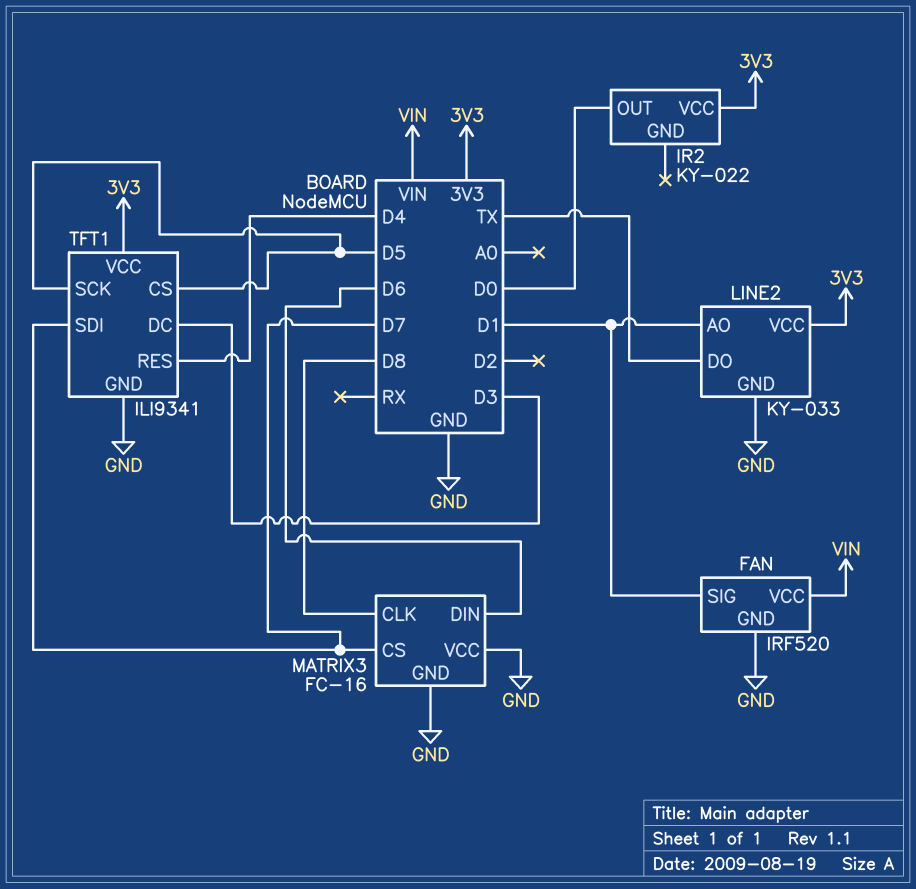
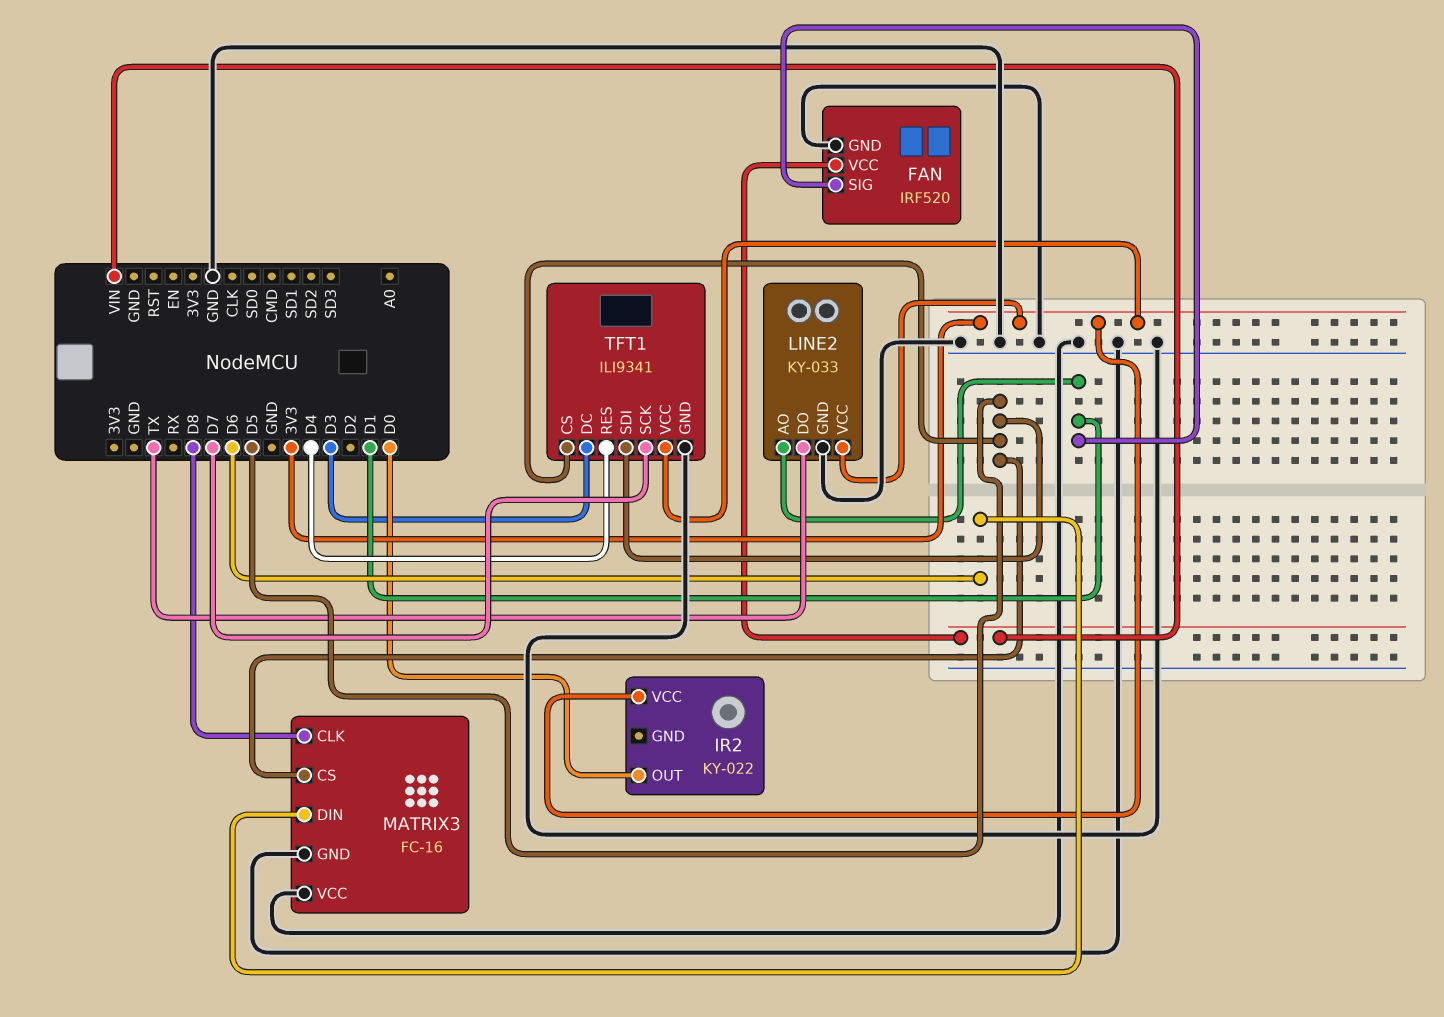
MATRIX3 pin CS: D7 -> D5
TFT1 pin SCK: D5 -> D7
TFT1 pin SDI: D7 -> D5

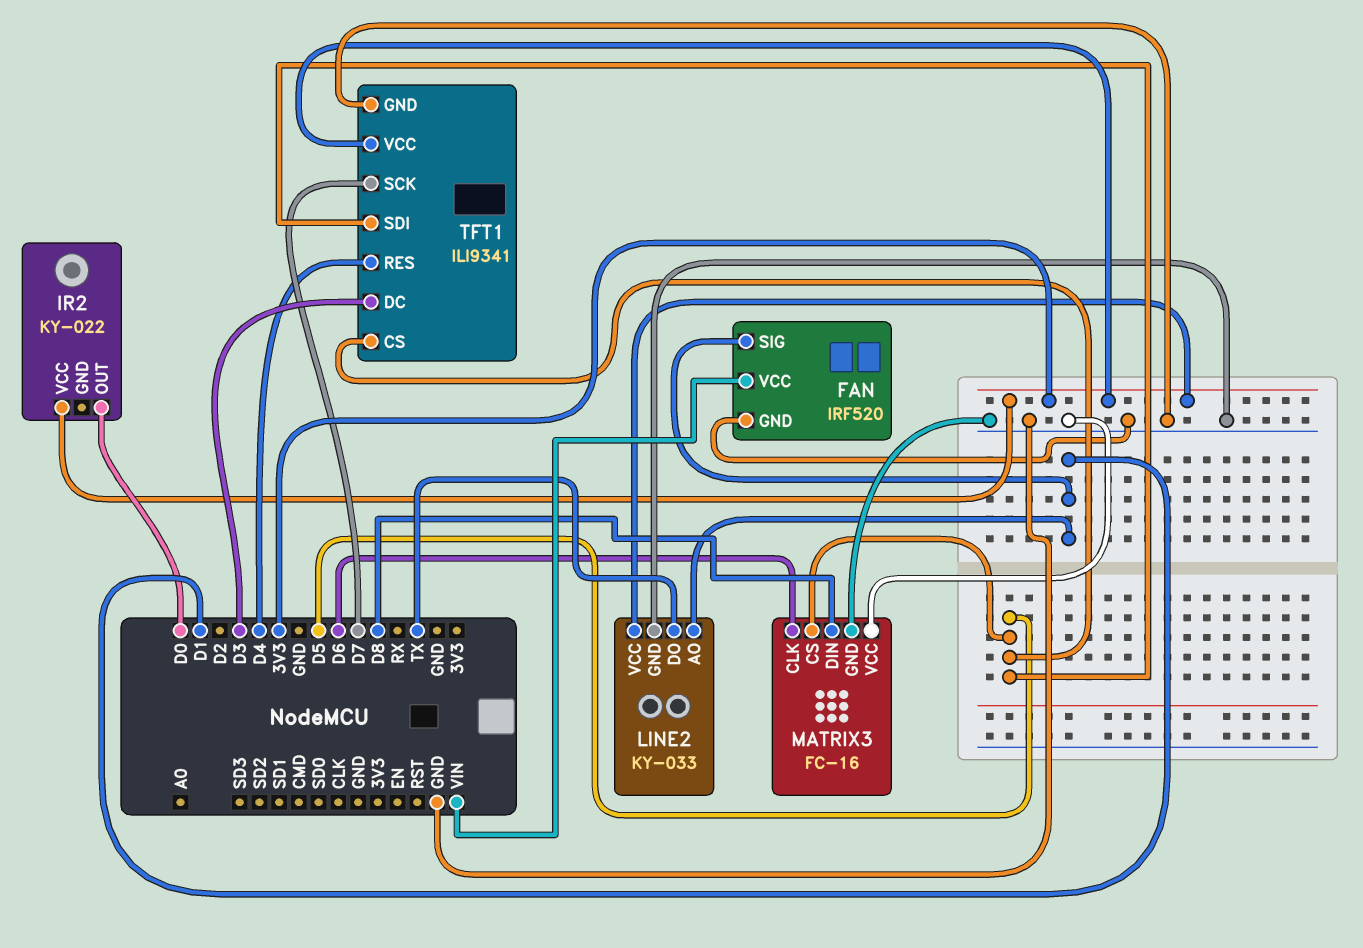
MATRIX3 pin CLK: D8 -> D6
MATRIX3 pin DIN: D6 -> D8

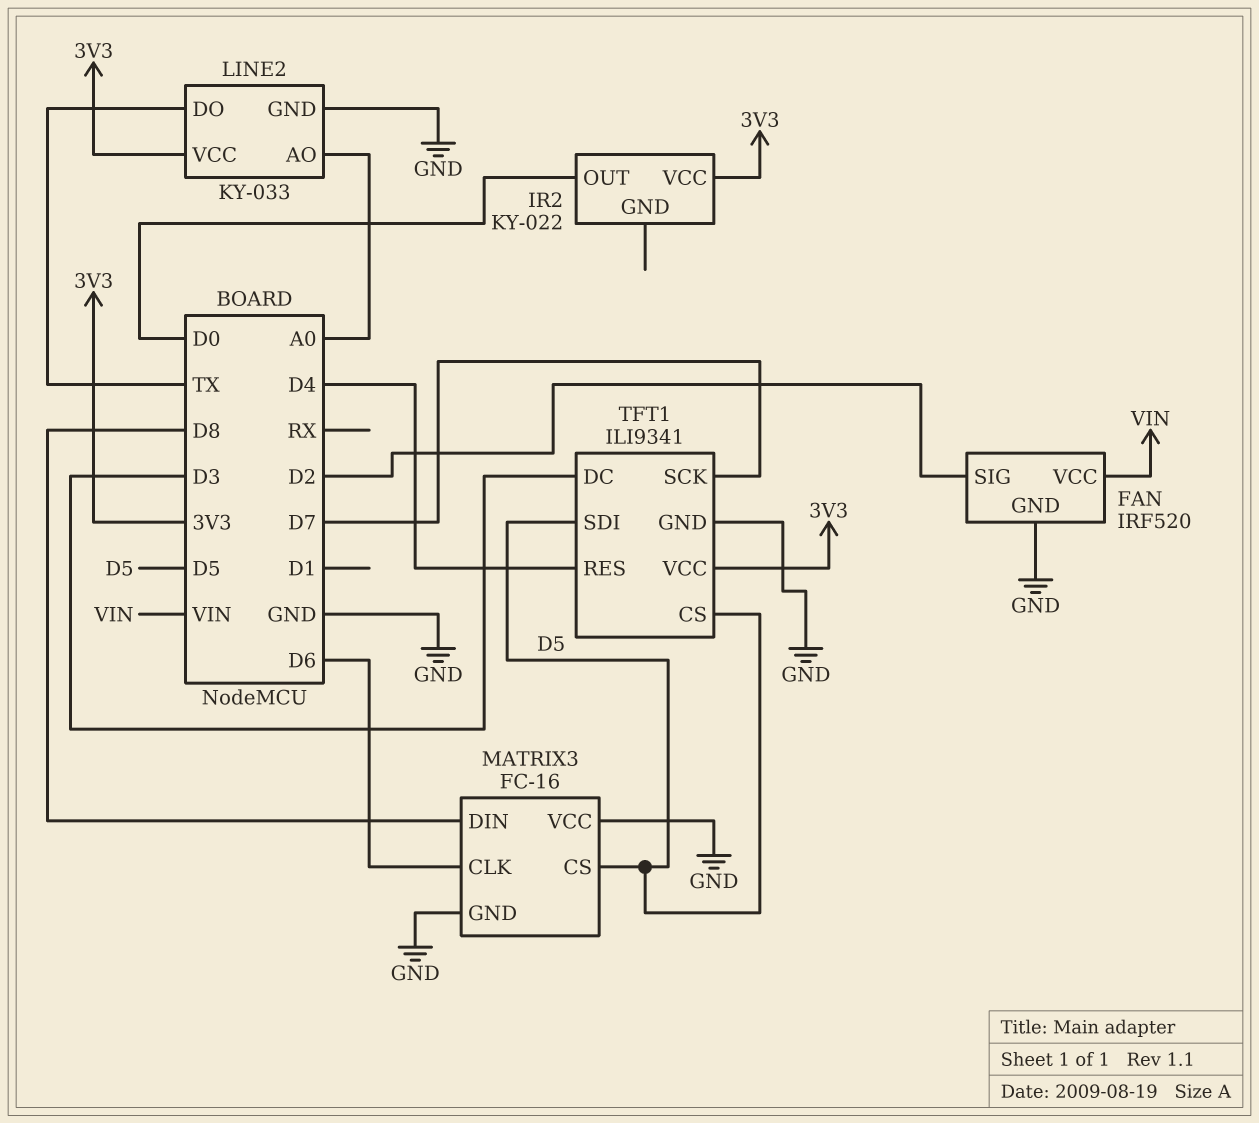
FAN pin SIG: D1 -> D2
LINE2 pin AO: D1 -> A0

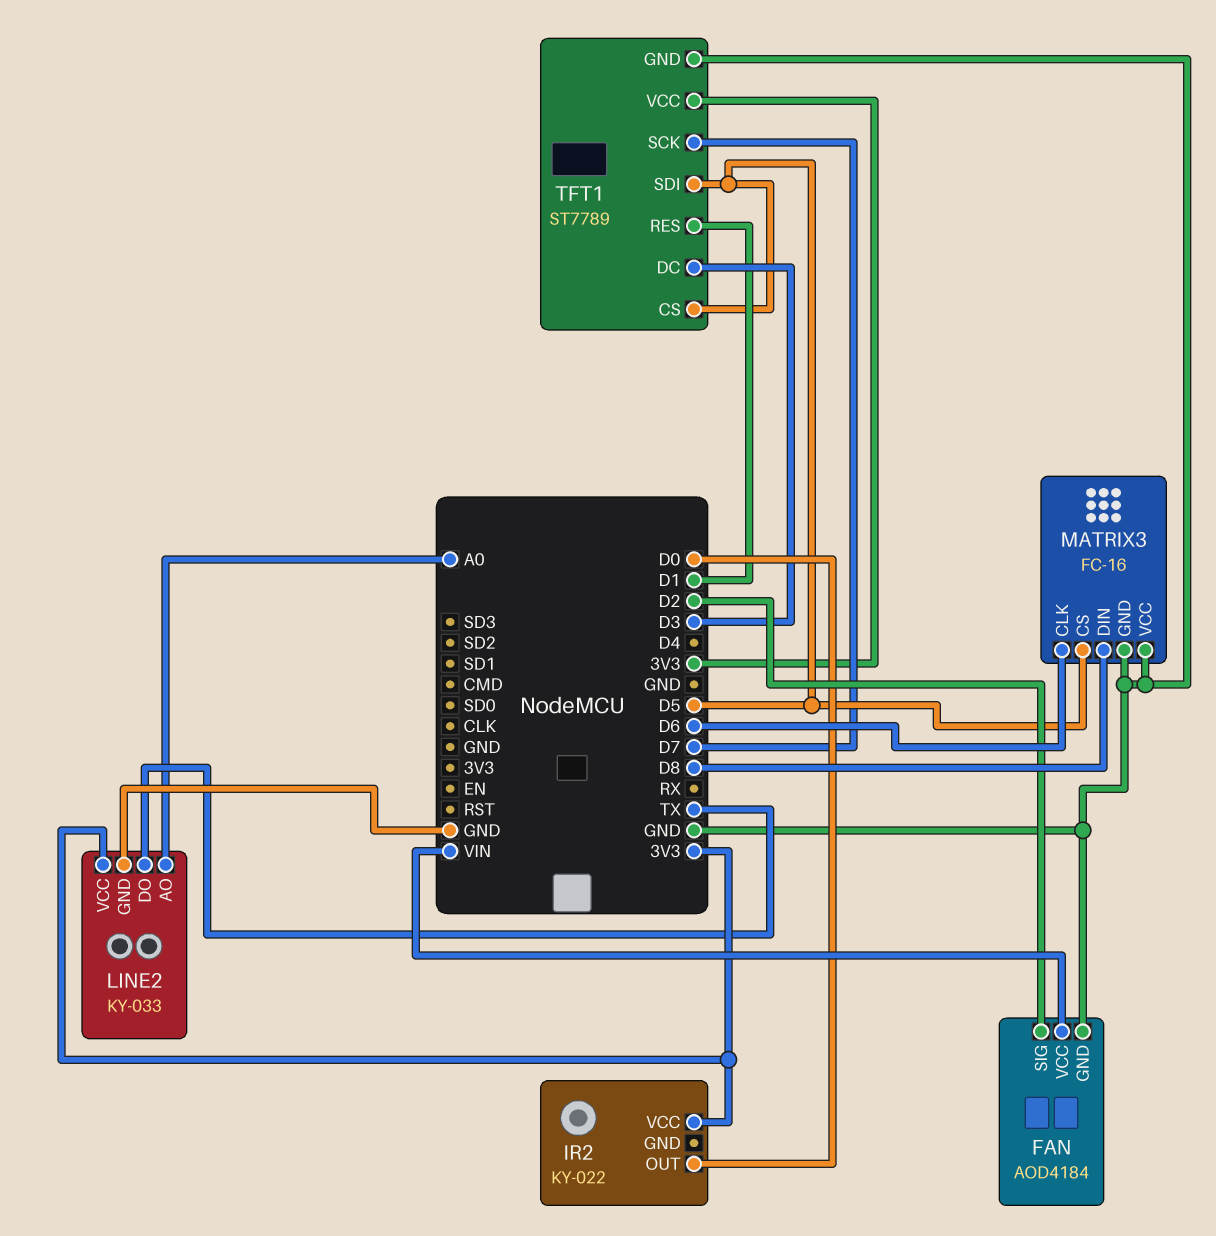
FAN: IRF520 -> AOD4184
TFT1: ILI9341 -> ST7789
TFT1 pin RES: D4 -> D1

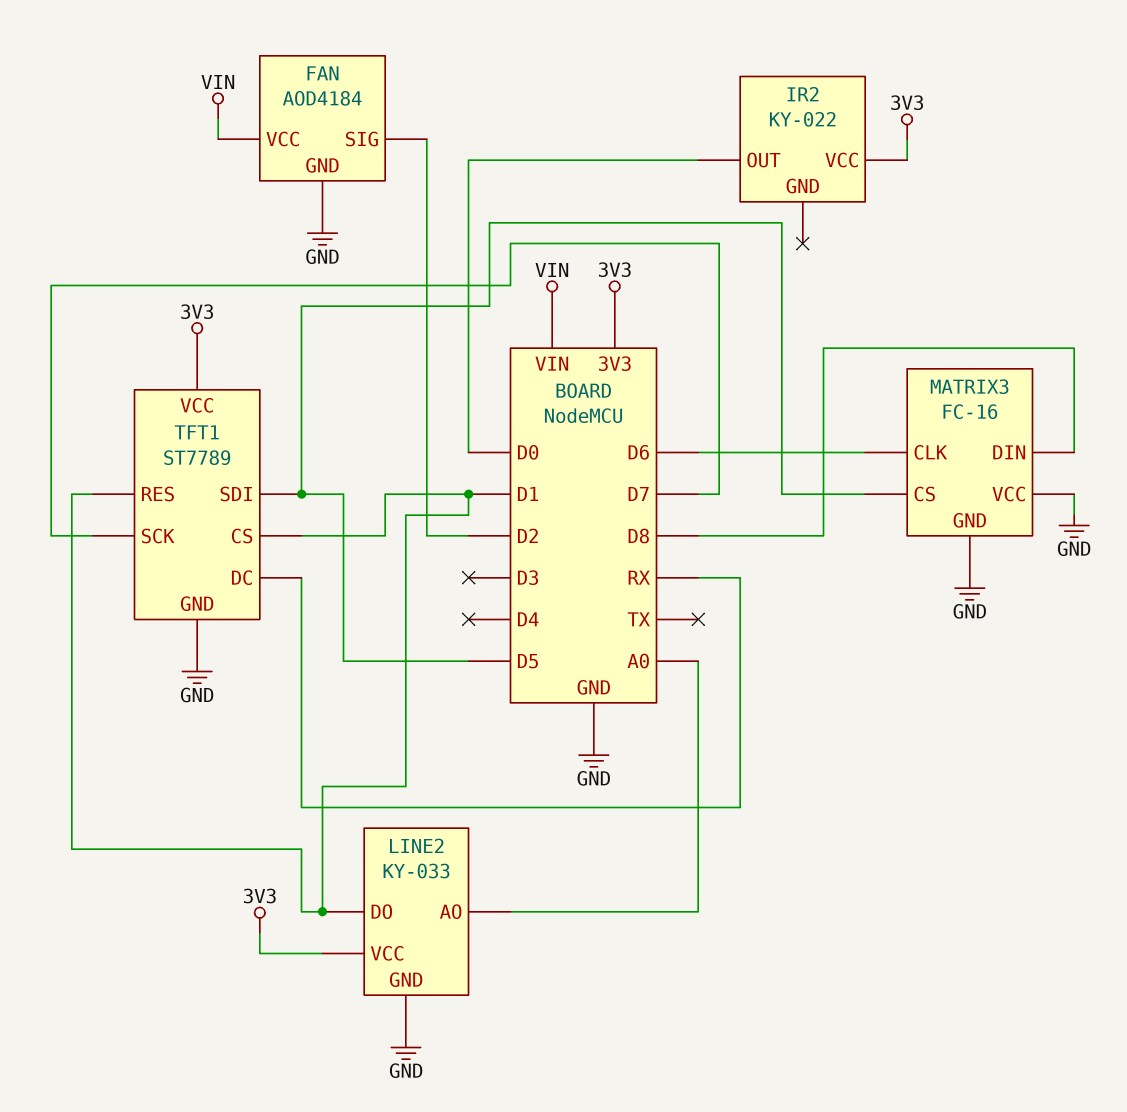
LINE2 pin DO: TX -> D1
TFT1 pin CS: D5 -> D1
TFT1 pin DC: D3 -> RX

